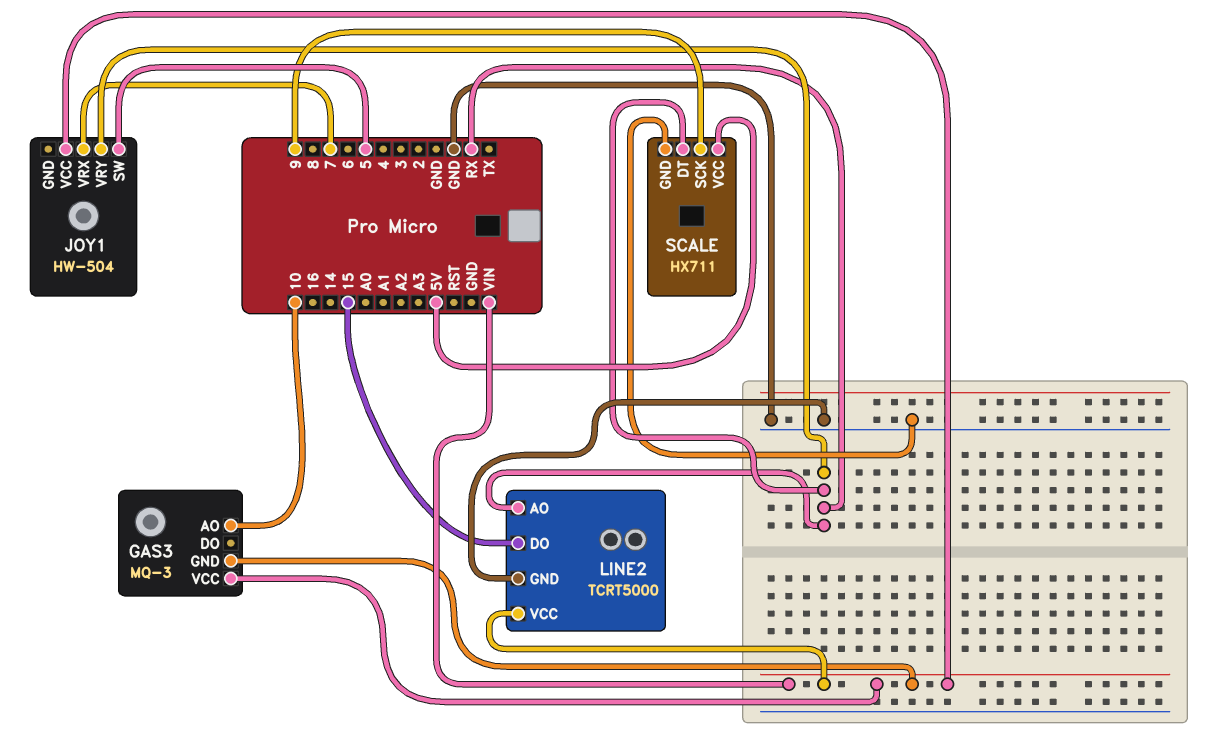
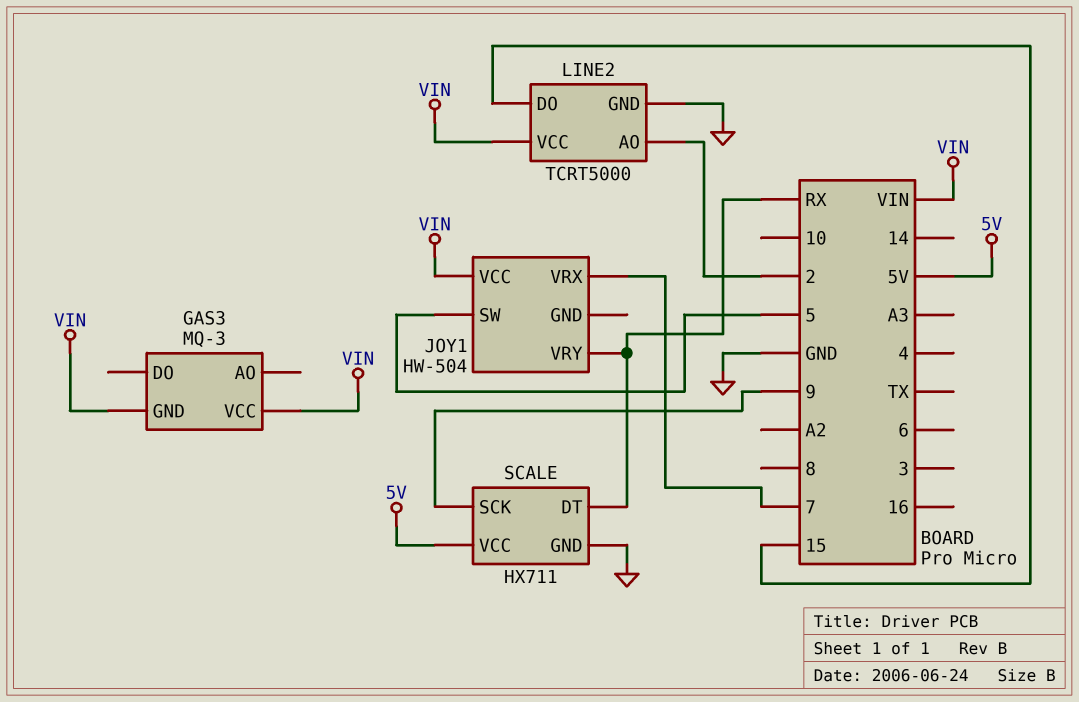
GAS3 pin AO: 10 -> none
LINE2 pin AO: RX -> 2

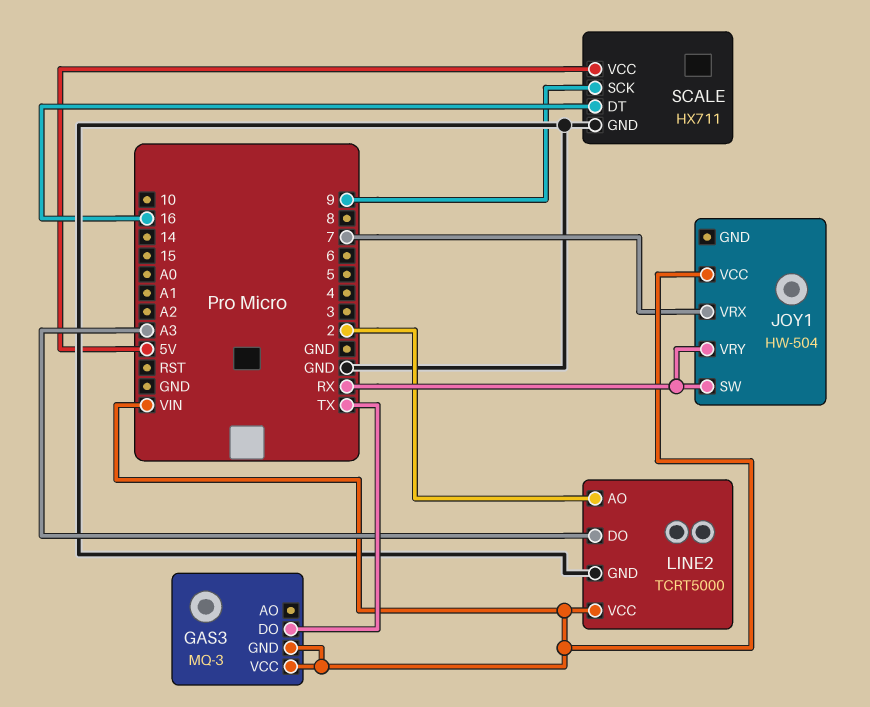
GAS3 pin DO: none -> TX
JOY1 pin SW: 5 -> RX
LINE2 pin DO: 15 -> A3
SCALE pin DT: RX -> 16

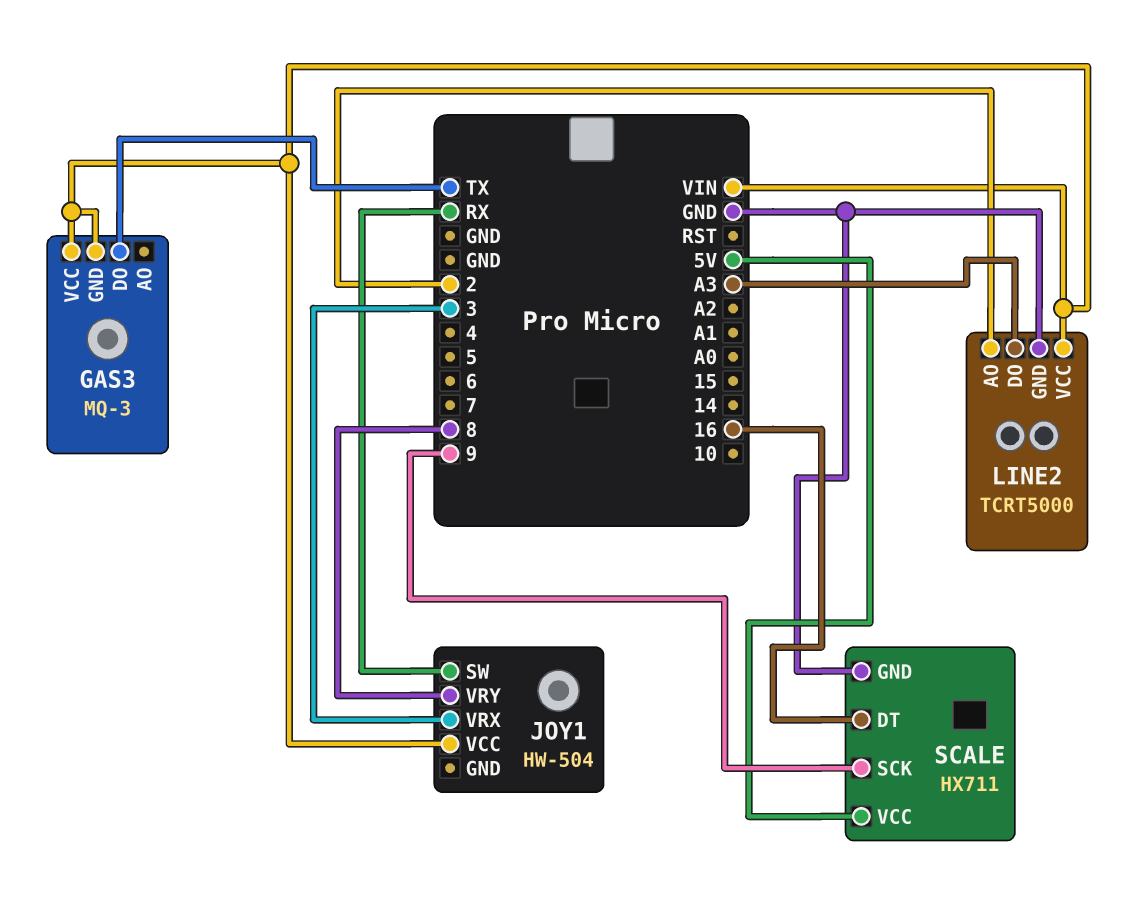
JOY1 pin VRX: 7 -> 3
JOY1 pin VRY: RX -> 8

